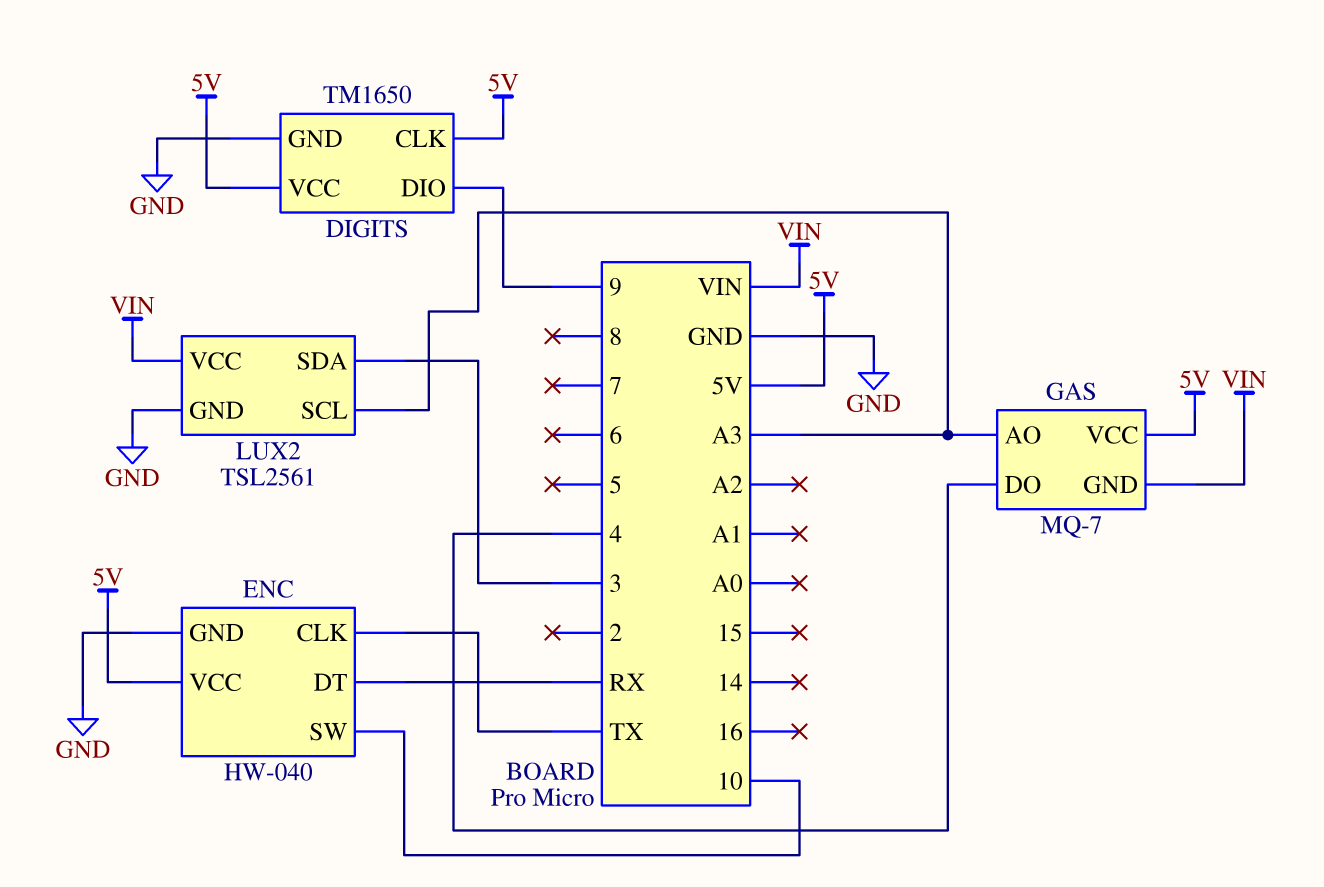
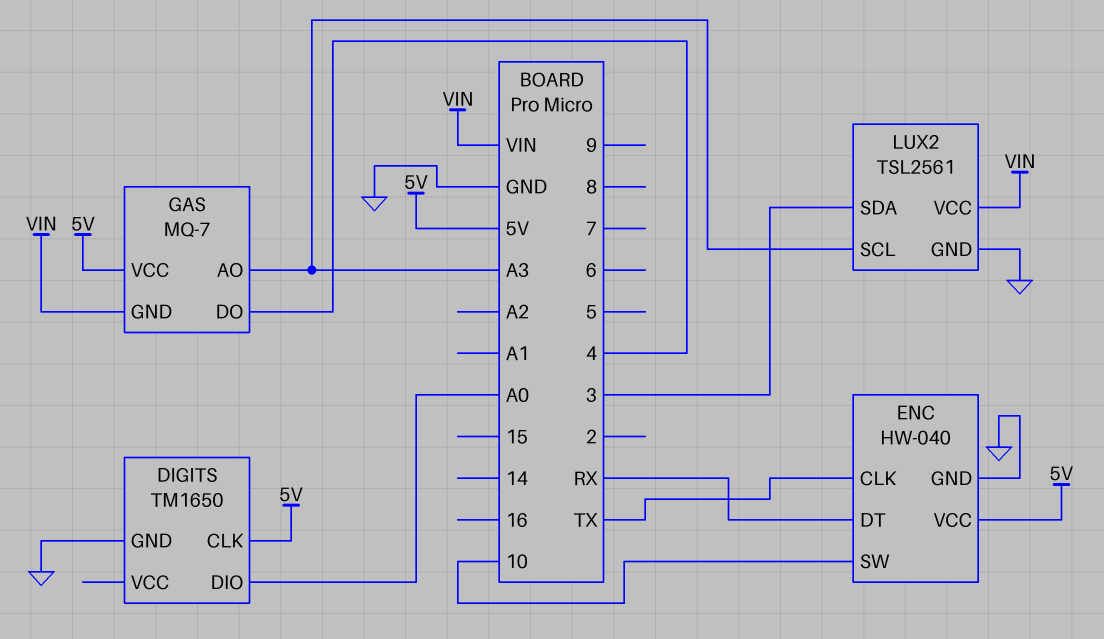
DIGITS pin DIO: 9 -> A0
DIGITS pin VCC: 5V -> none

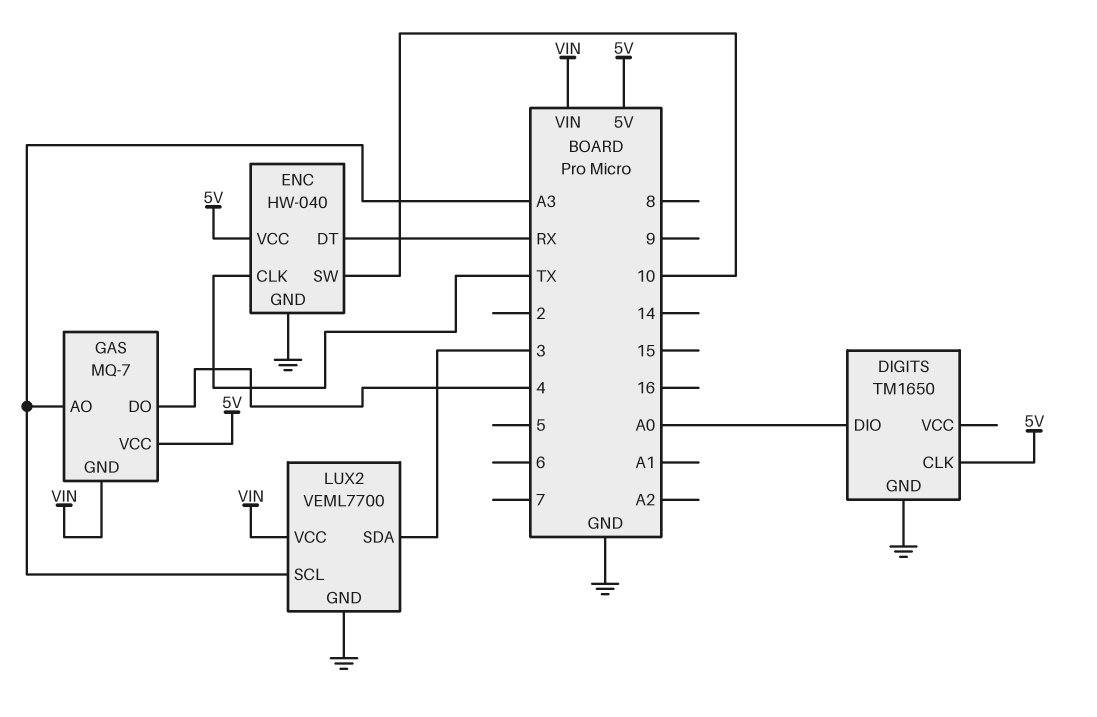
LUX2: TSL2561 -> VEML7700

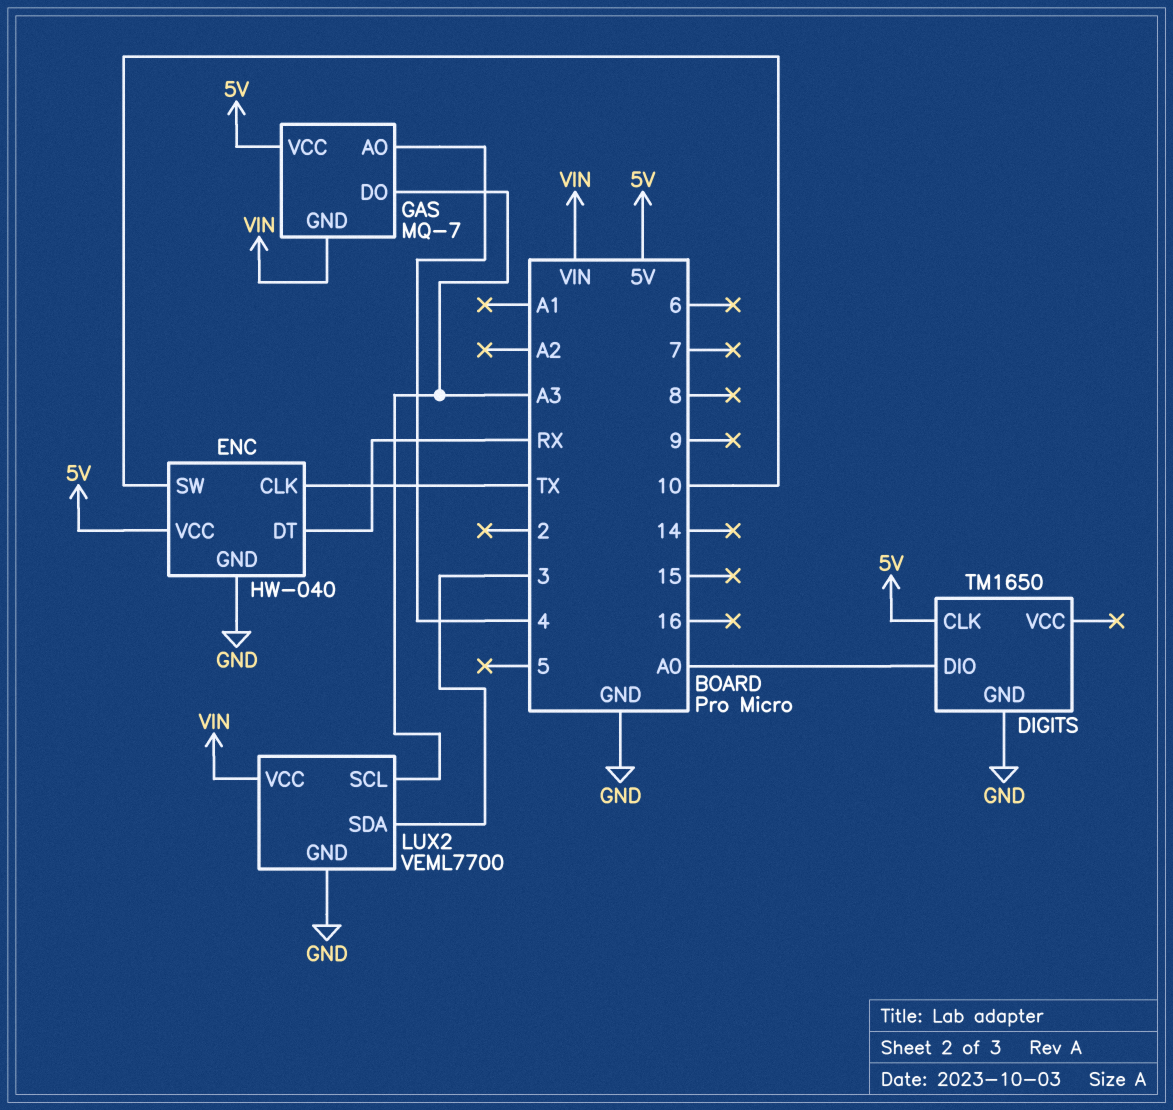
GAS pin AO: A3 -> 4
GAS pin DO: 4 -> A3

